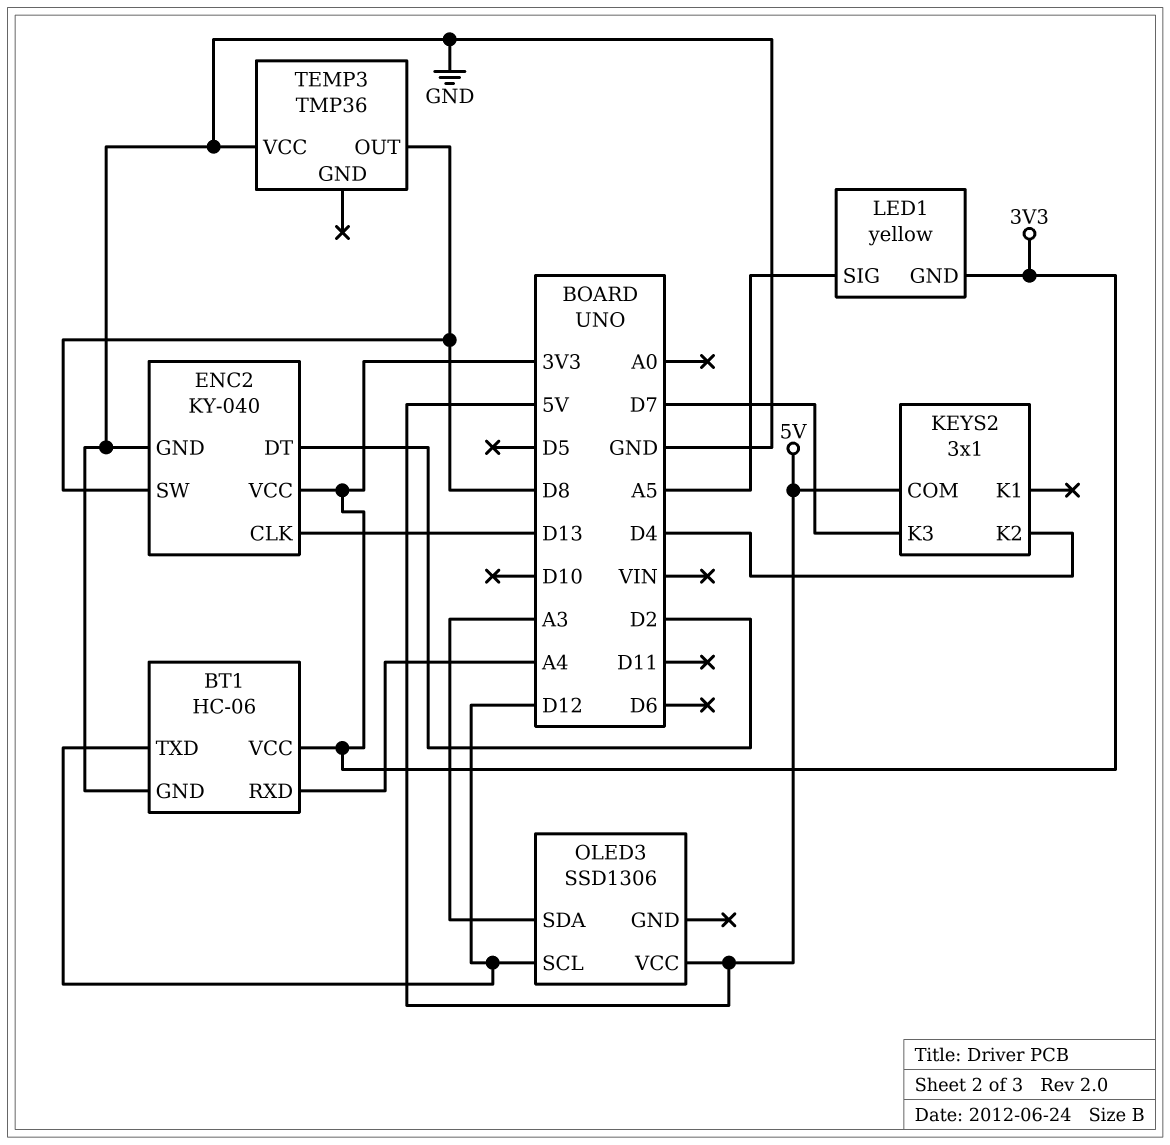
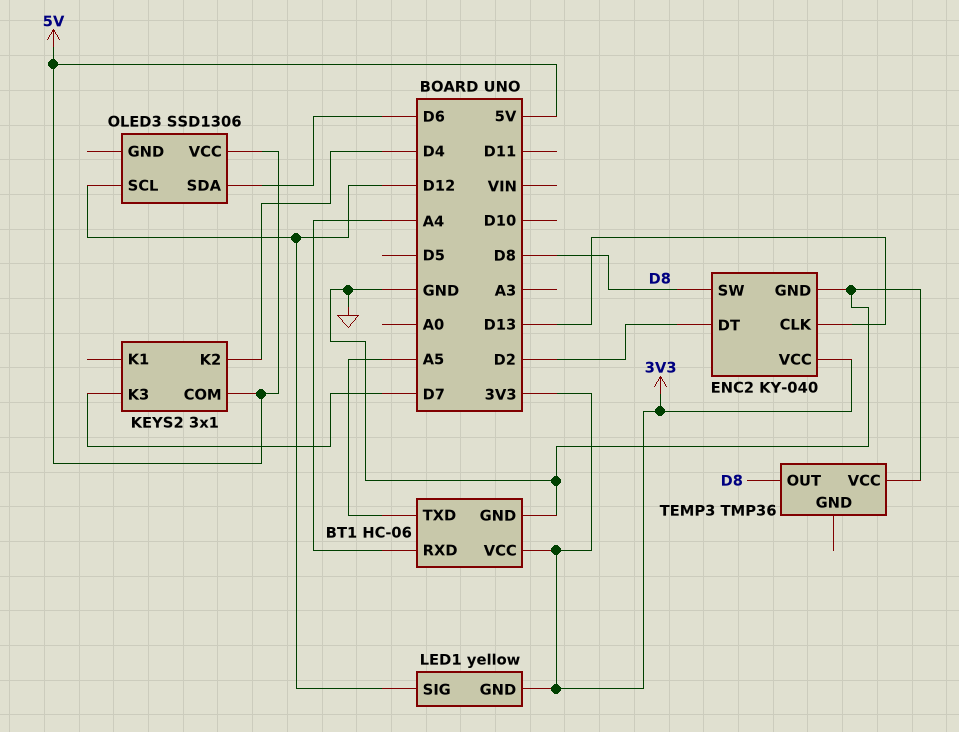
BT1 pin TXD: D12 -> A5
LED1 pin SIG: A5 -> D12
OLED3 pin SDA: A3 -> D6

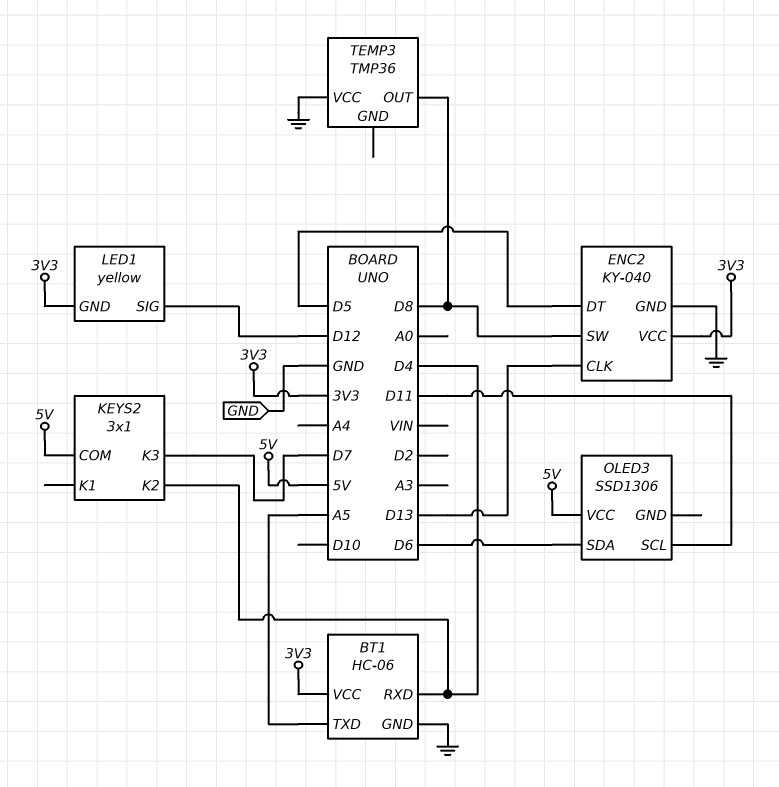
BT1 pin RXD: A4 -> D4
ENC2 pin DT: D2 -> D5
OLED3 pin SCL: D12 -> D11

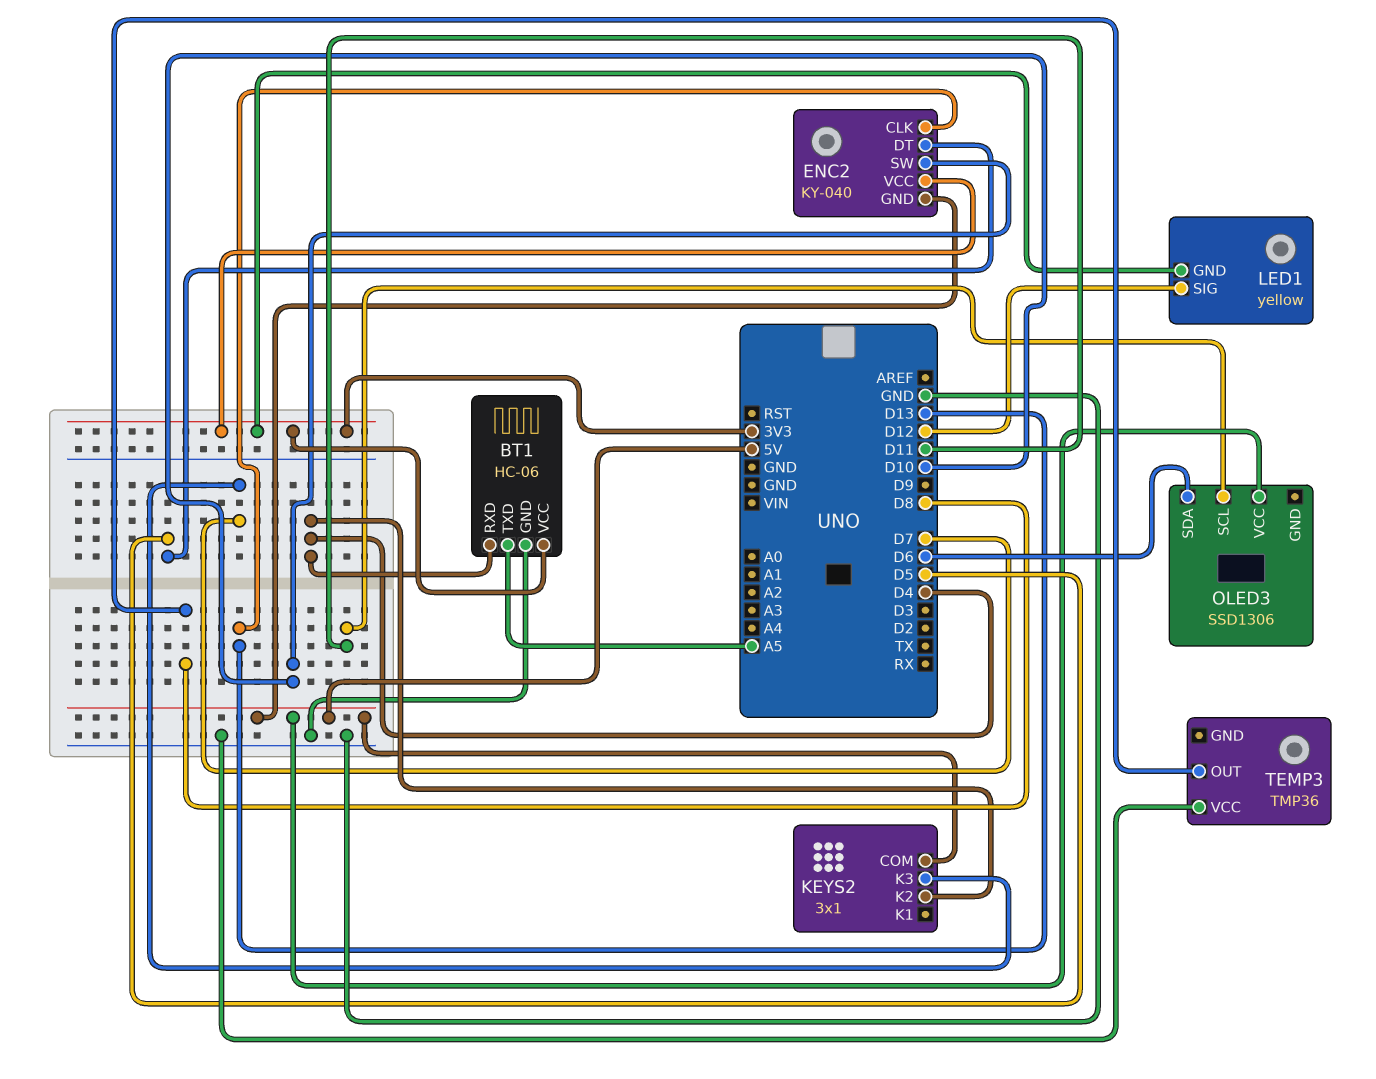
ENC2 pin GND: GND -> 5V
ENC2 pin SW: D8 -> D10

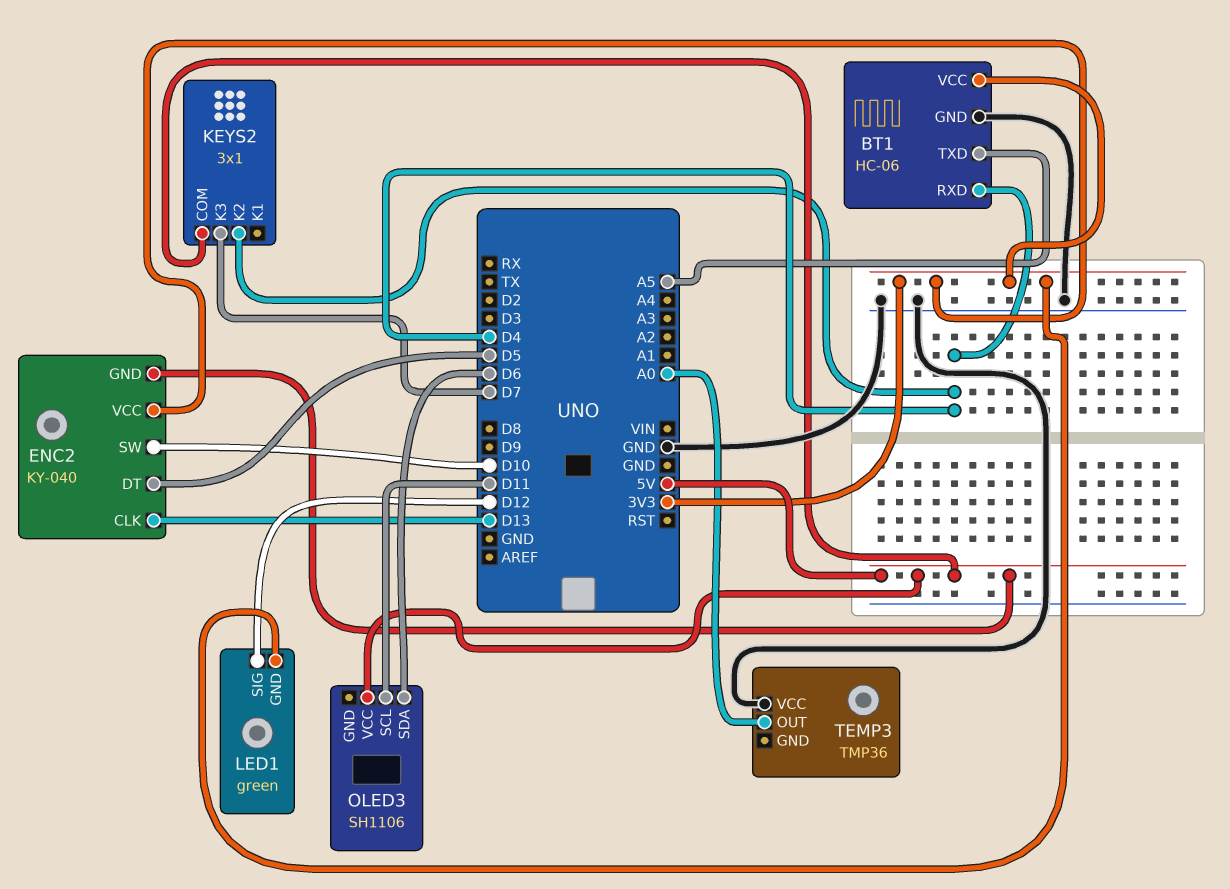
LED1: yellow -> green
OLED3: SSD1306 -> SH1106
TEMP3 pin OUT: D8 -> A0

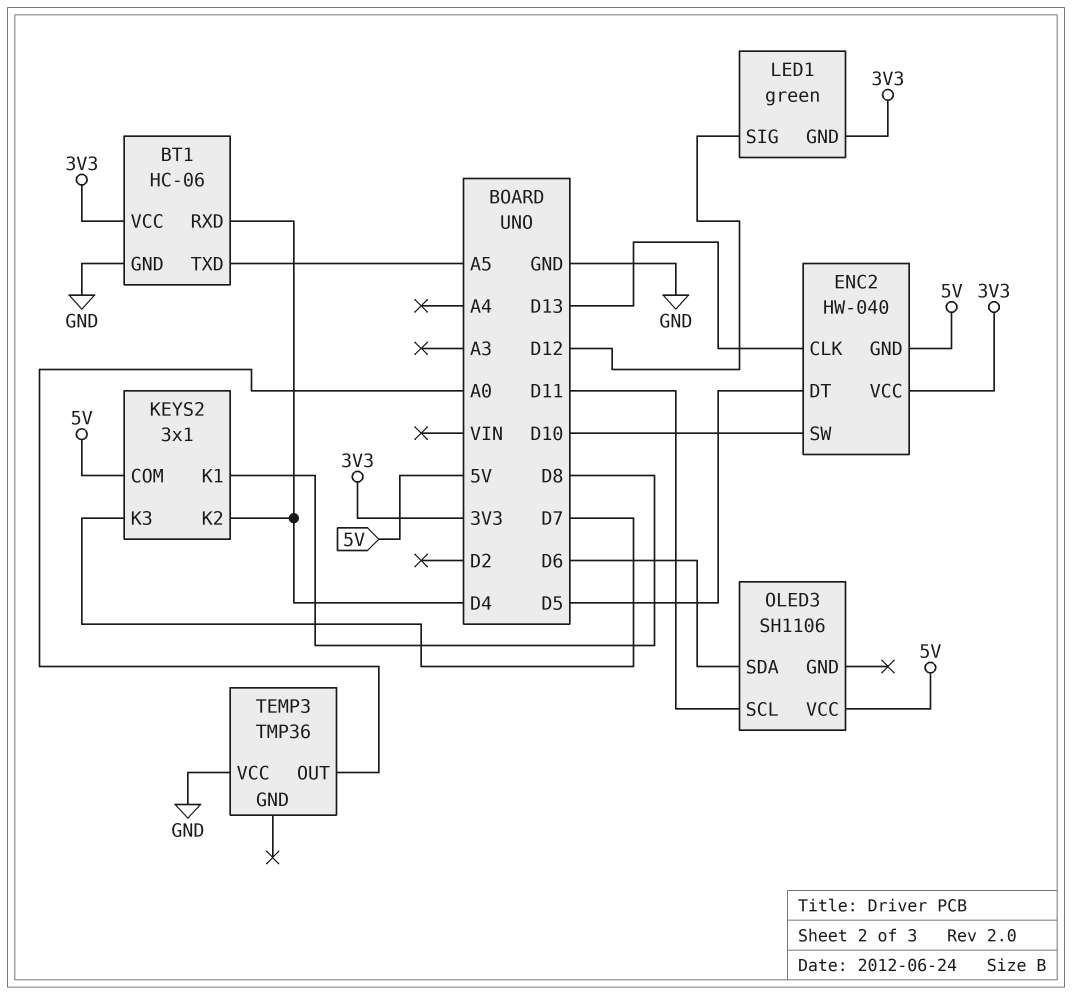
ENC2: KY-040 -> HW-040
KEYS2 pin K1: none -> D8

